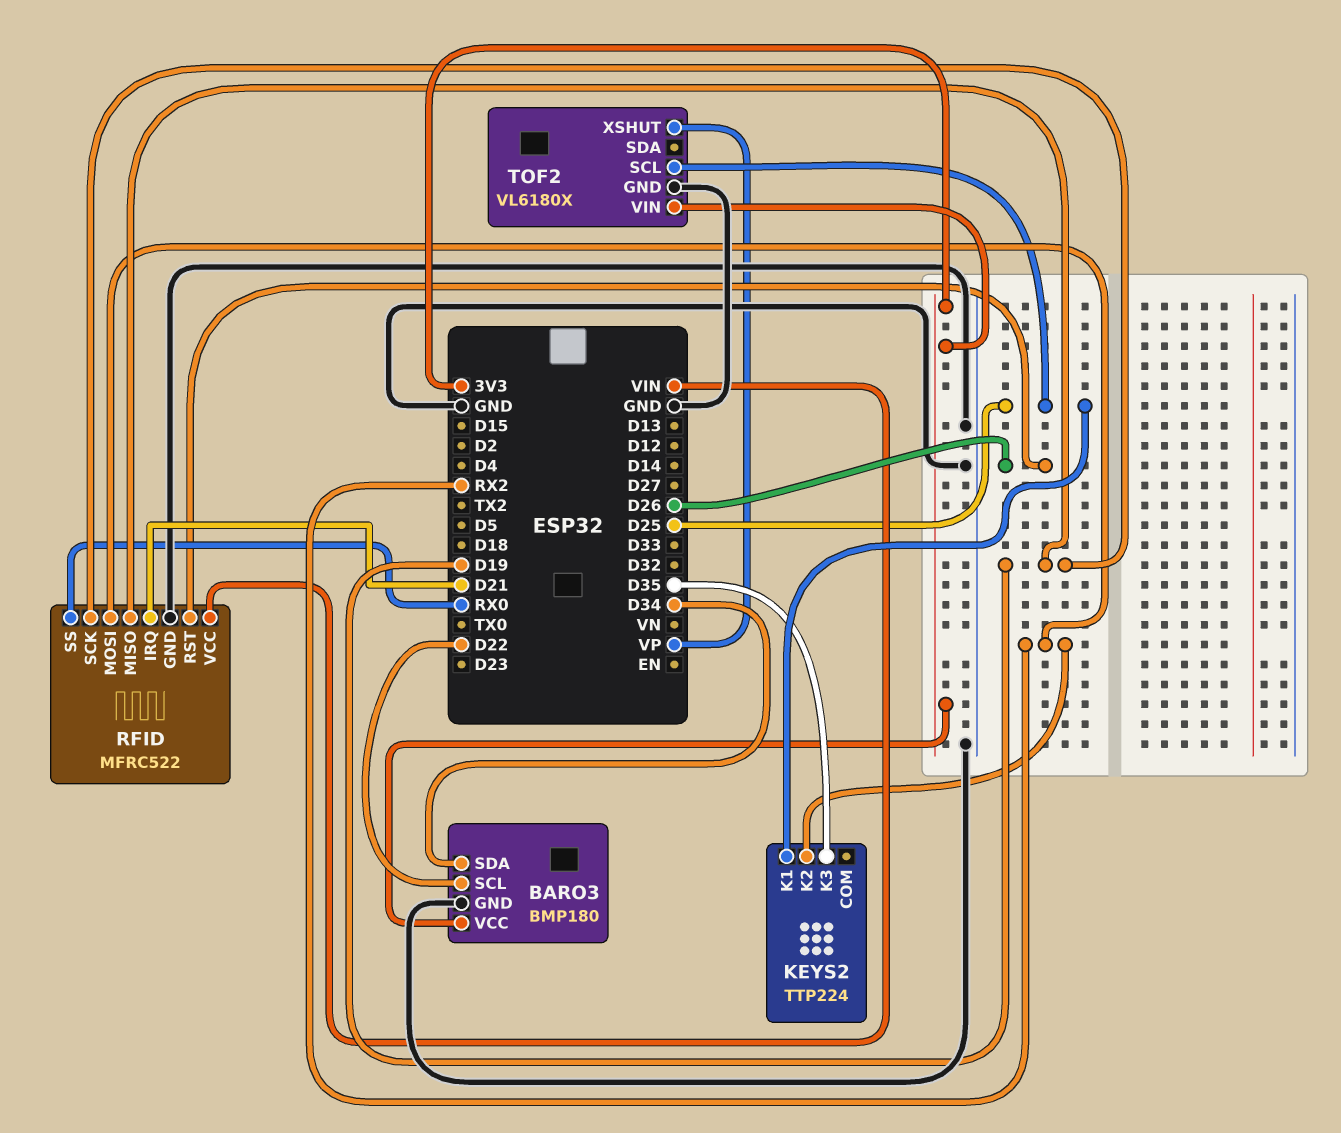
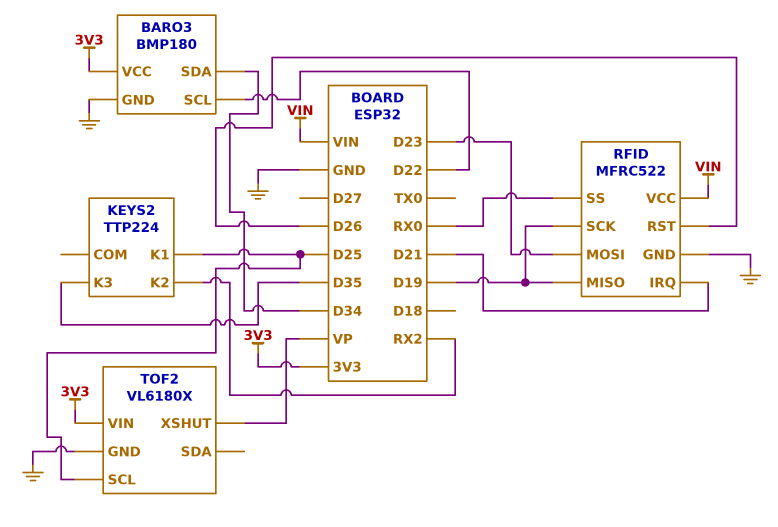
RFID pin MOSI: RX2 -> D23

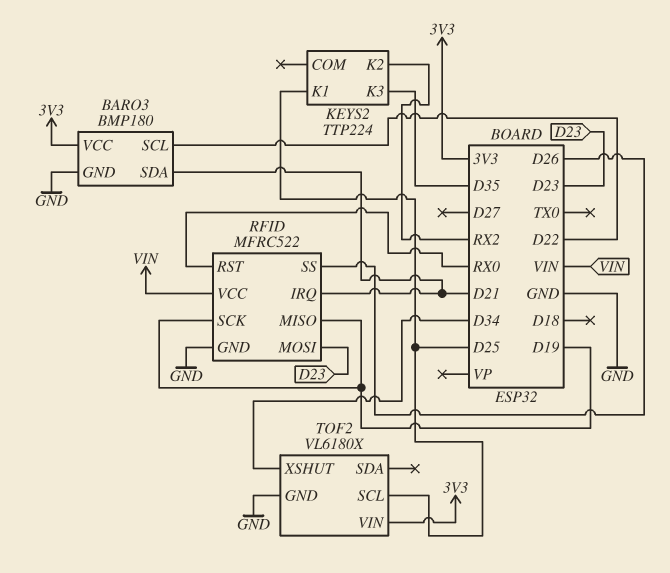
BARO3 pin SDA: D34 -> D21
RFID pin RST: D26 -> RX0
RFID pin SS: RX0 -> D26
TOF2 pin XSHUT: VP -> D34

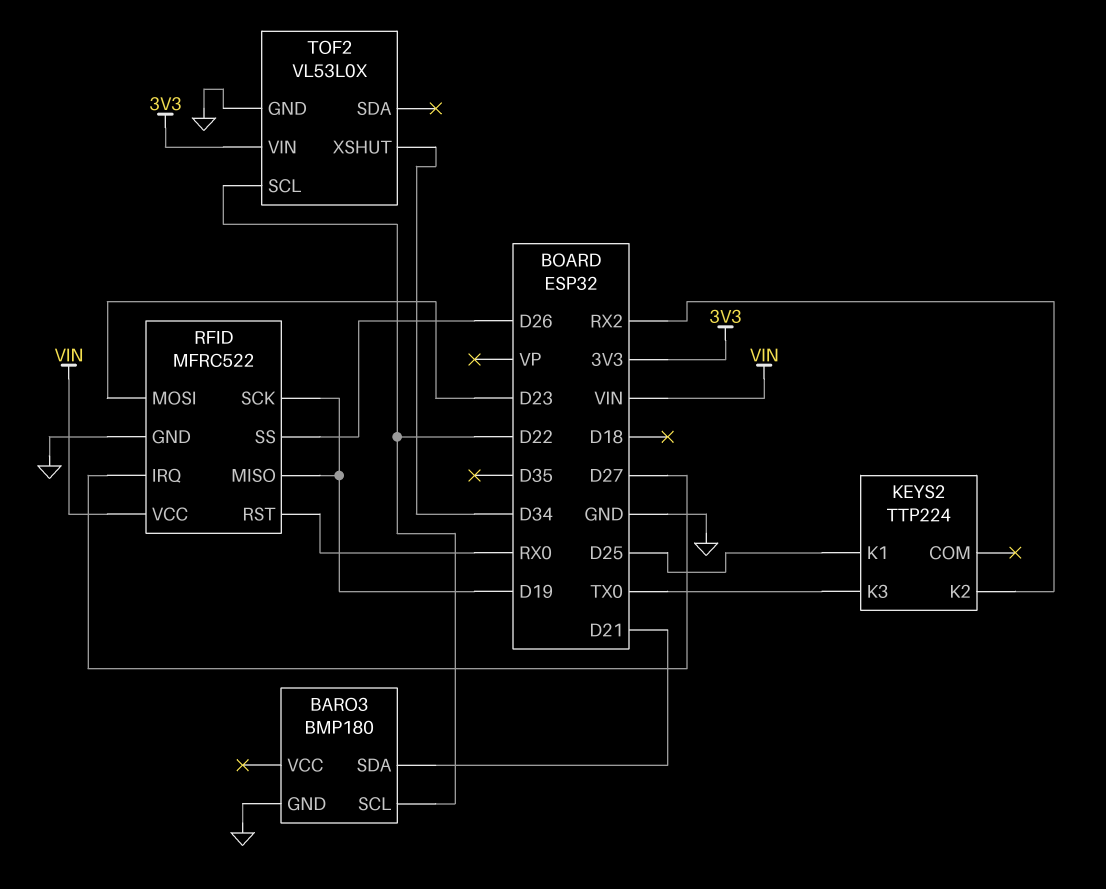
BARO3 pin VCC: 3V3 -> none
KEYS2 pin K3: D35 -> TX0
RFID pin IRQ: D21 -> D27
TOF2: VL6180X -> VL53L0X
TOF2 pin SCL: D25 -> D22

